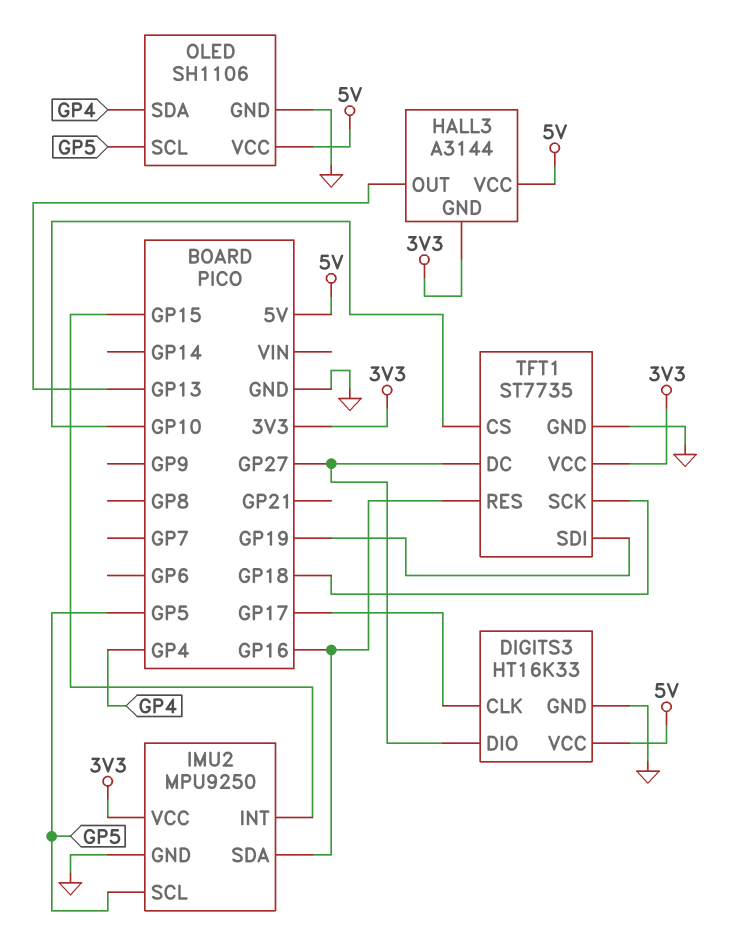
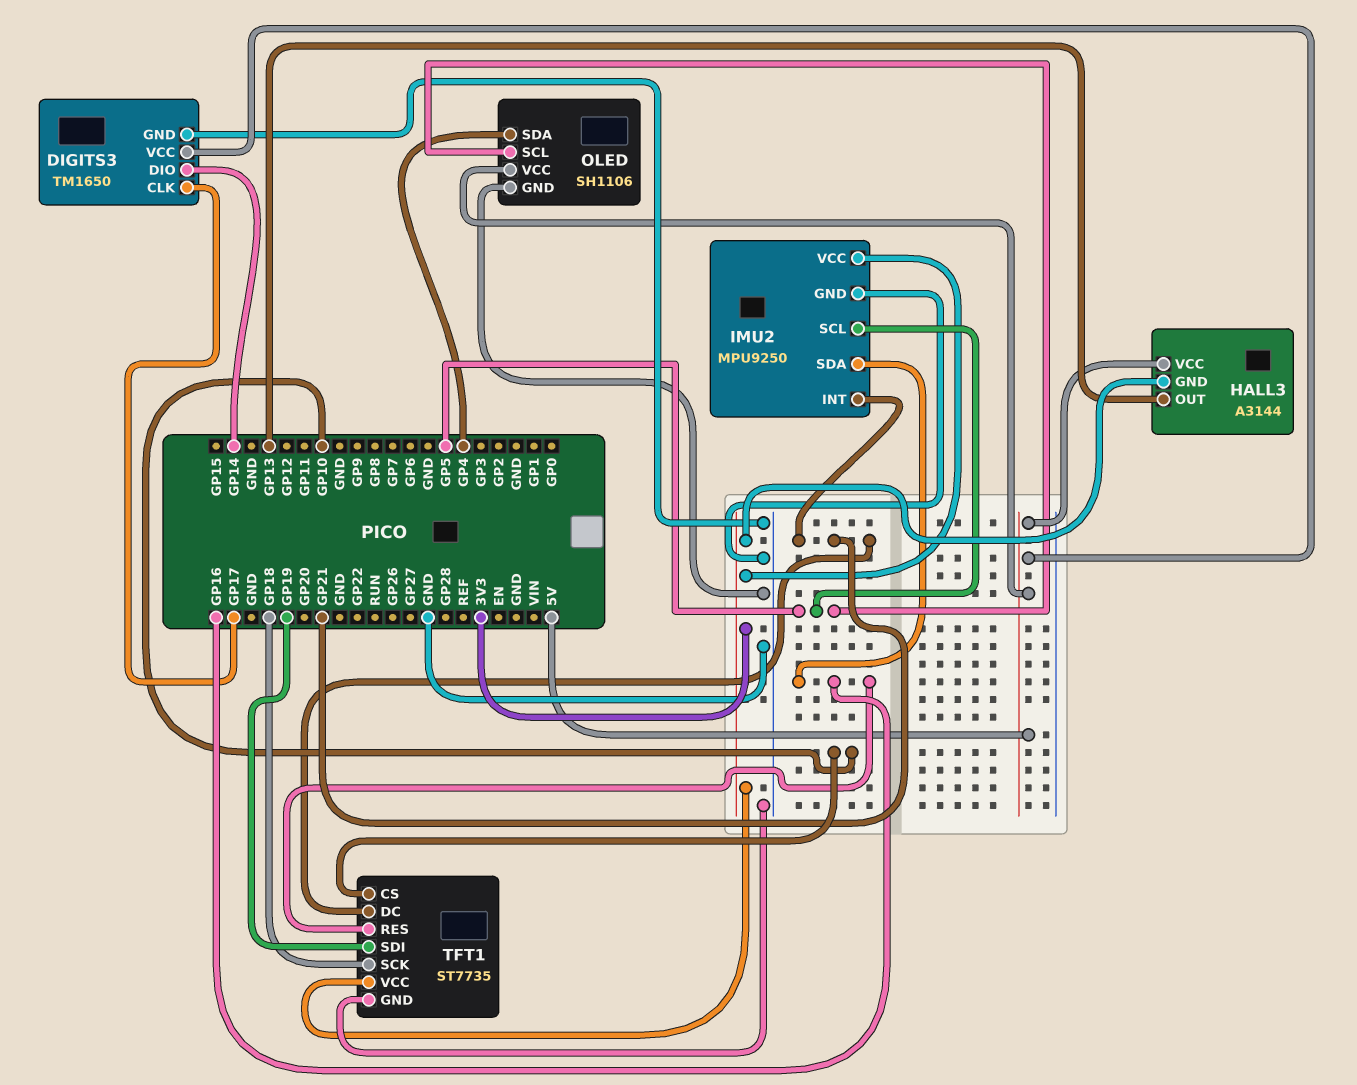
DIGITS3: HT16K33 -> TM1650
DIGITS3 pin DIO: GP27 -> GP14
IMU2 pin INT: GP15 -> GP21
TFT1 pin DC: GP27 -> GP21

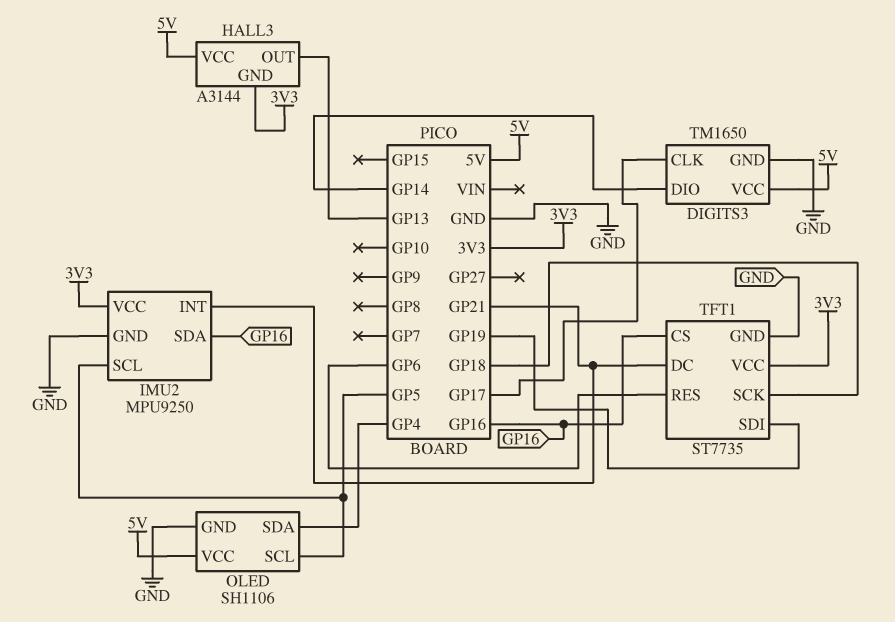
TFT1 pin CS: GP10 -> GP16
TFT1 pin RES: GP16 -> GP6

